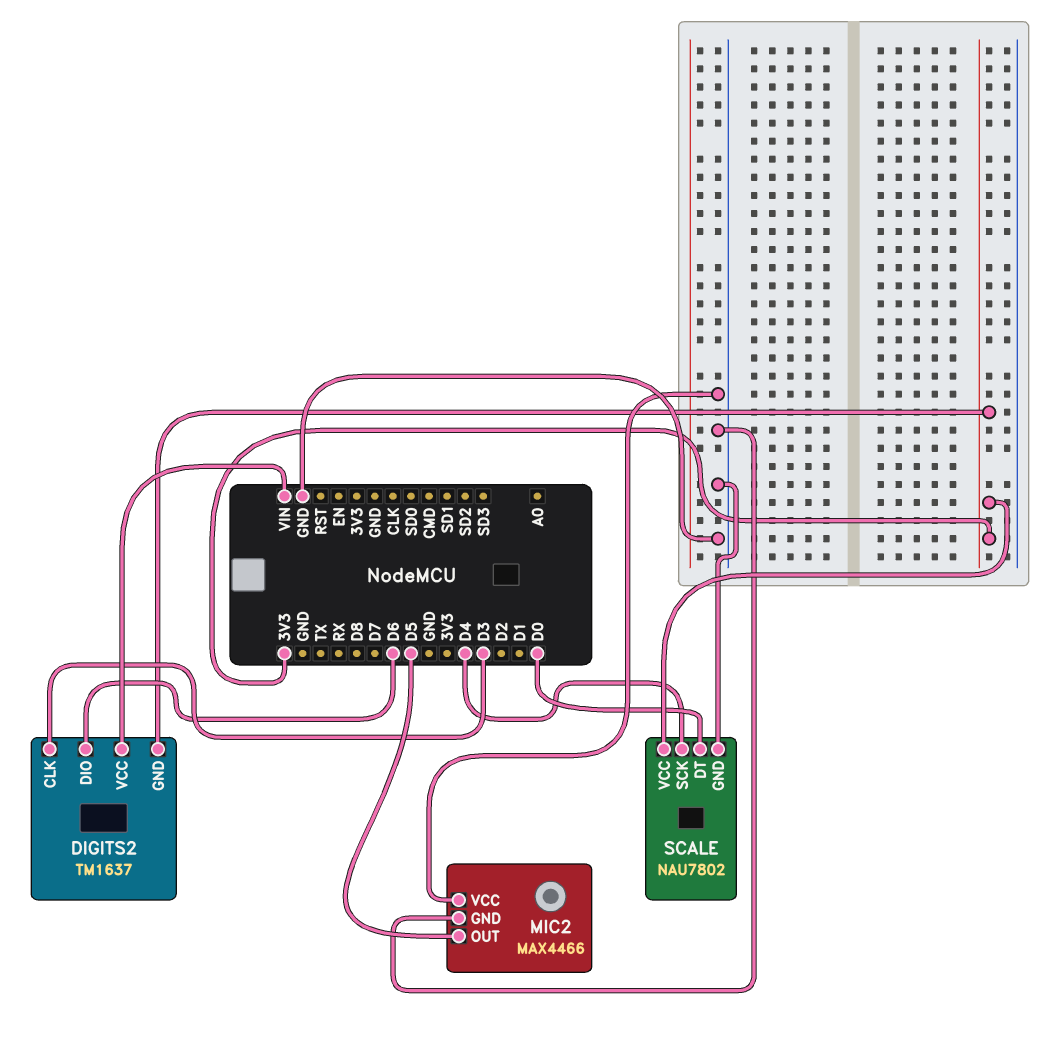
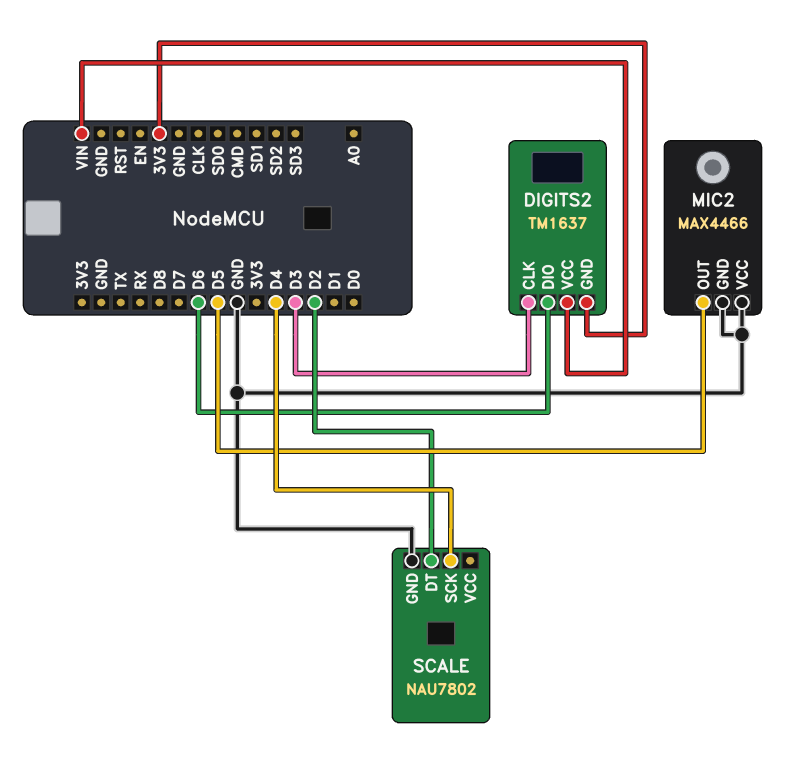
SCALE pin DT: D0 -> D2
SCALE pin VCC: 3V3 -> none

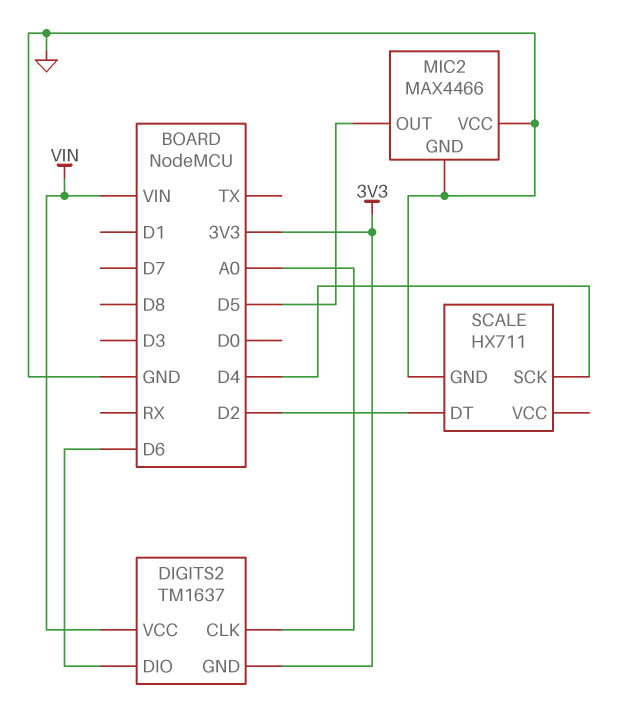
DIGITS2 pin CLK: D3 -> A0
SCALE: NAU7802 -> HX711

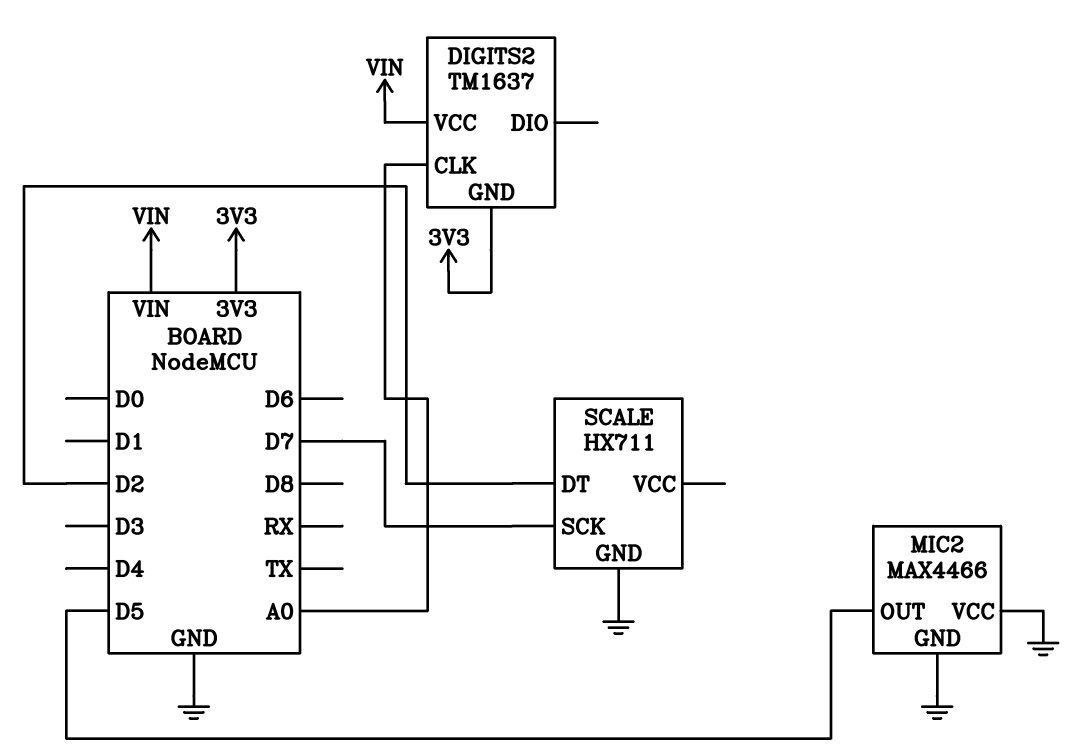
DIGITS2 pin DIO: D6 -> none
SCALE pin SCK: D4 -> D7

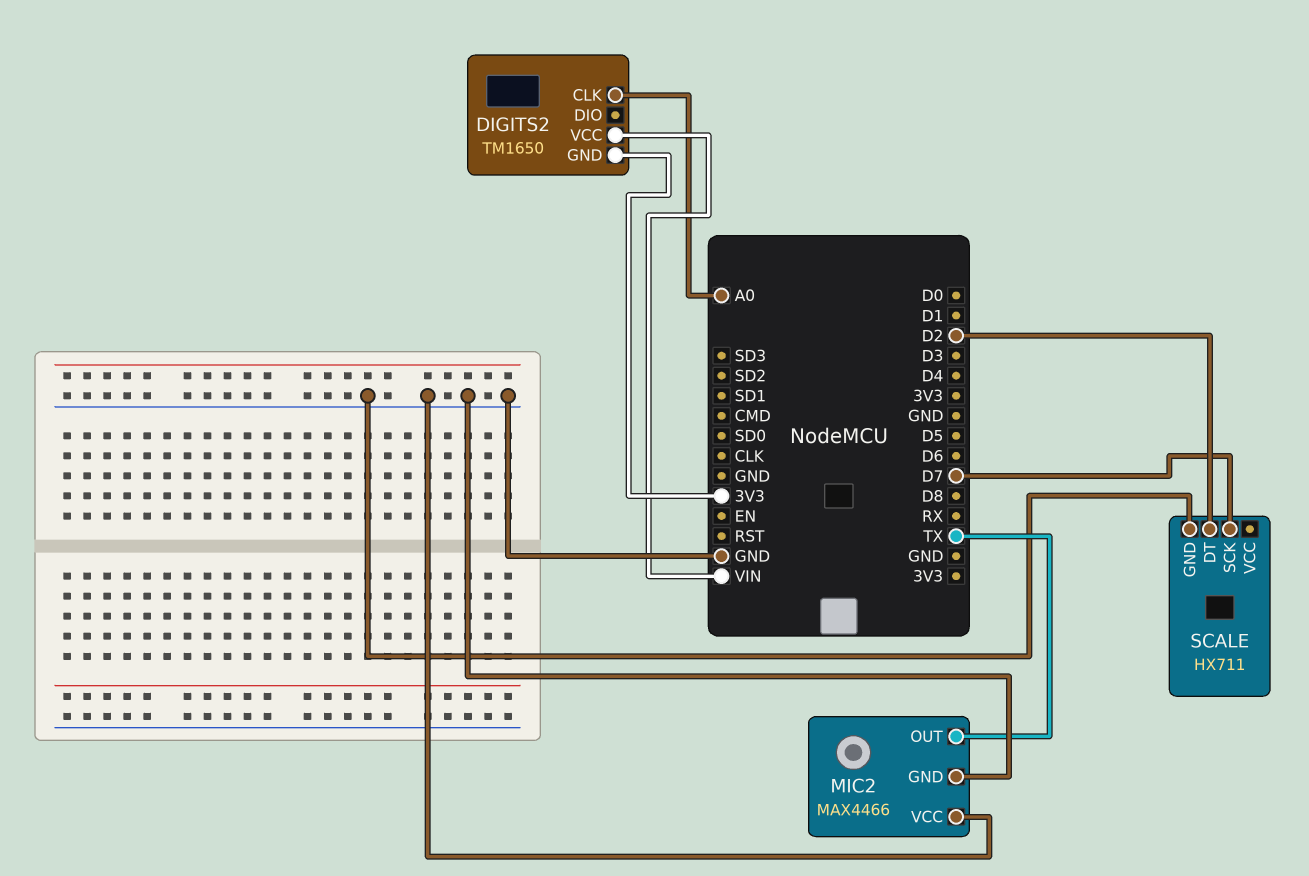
DIGITS2: TM1637 -> TM1650
MIC2 pin OUT: D5 -> TX

